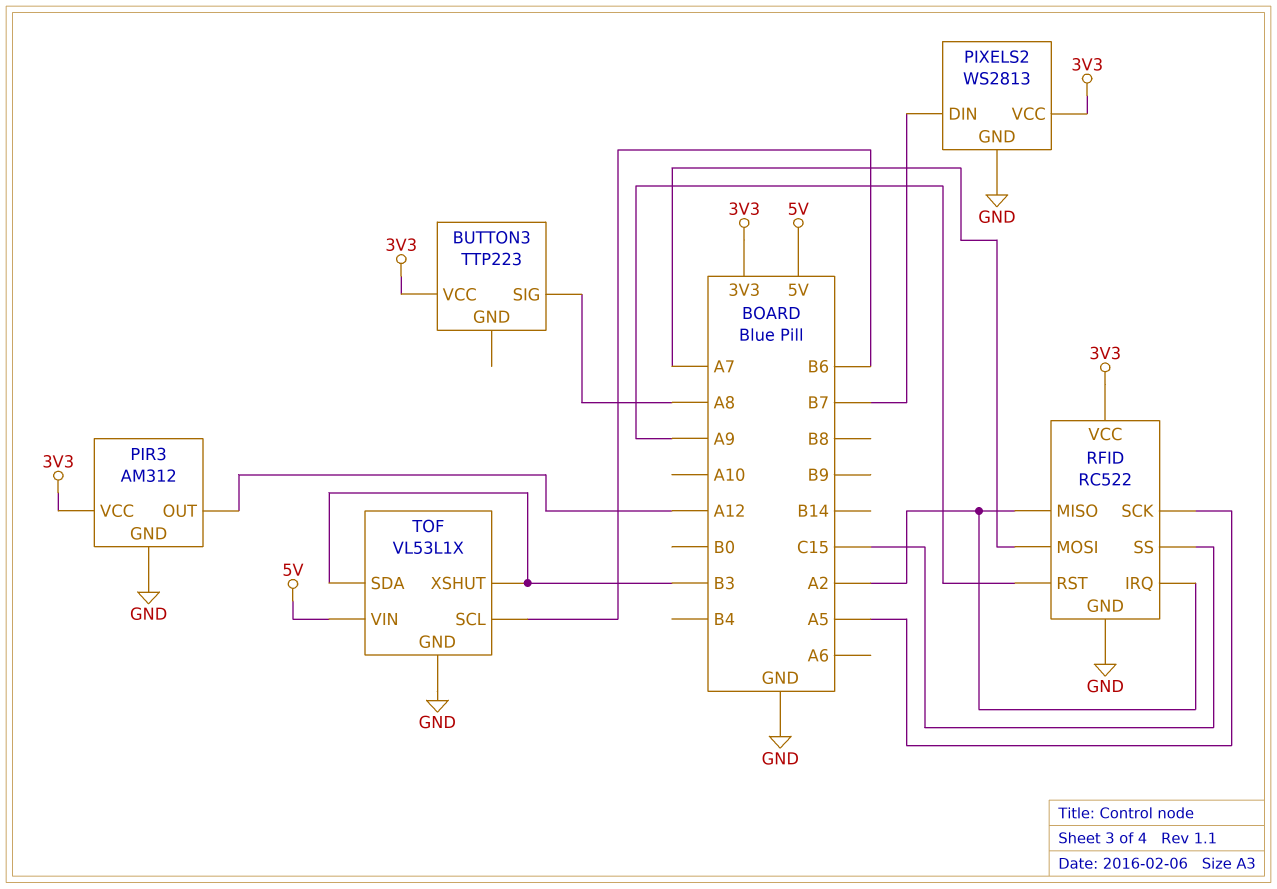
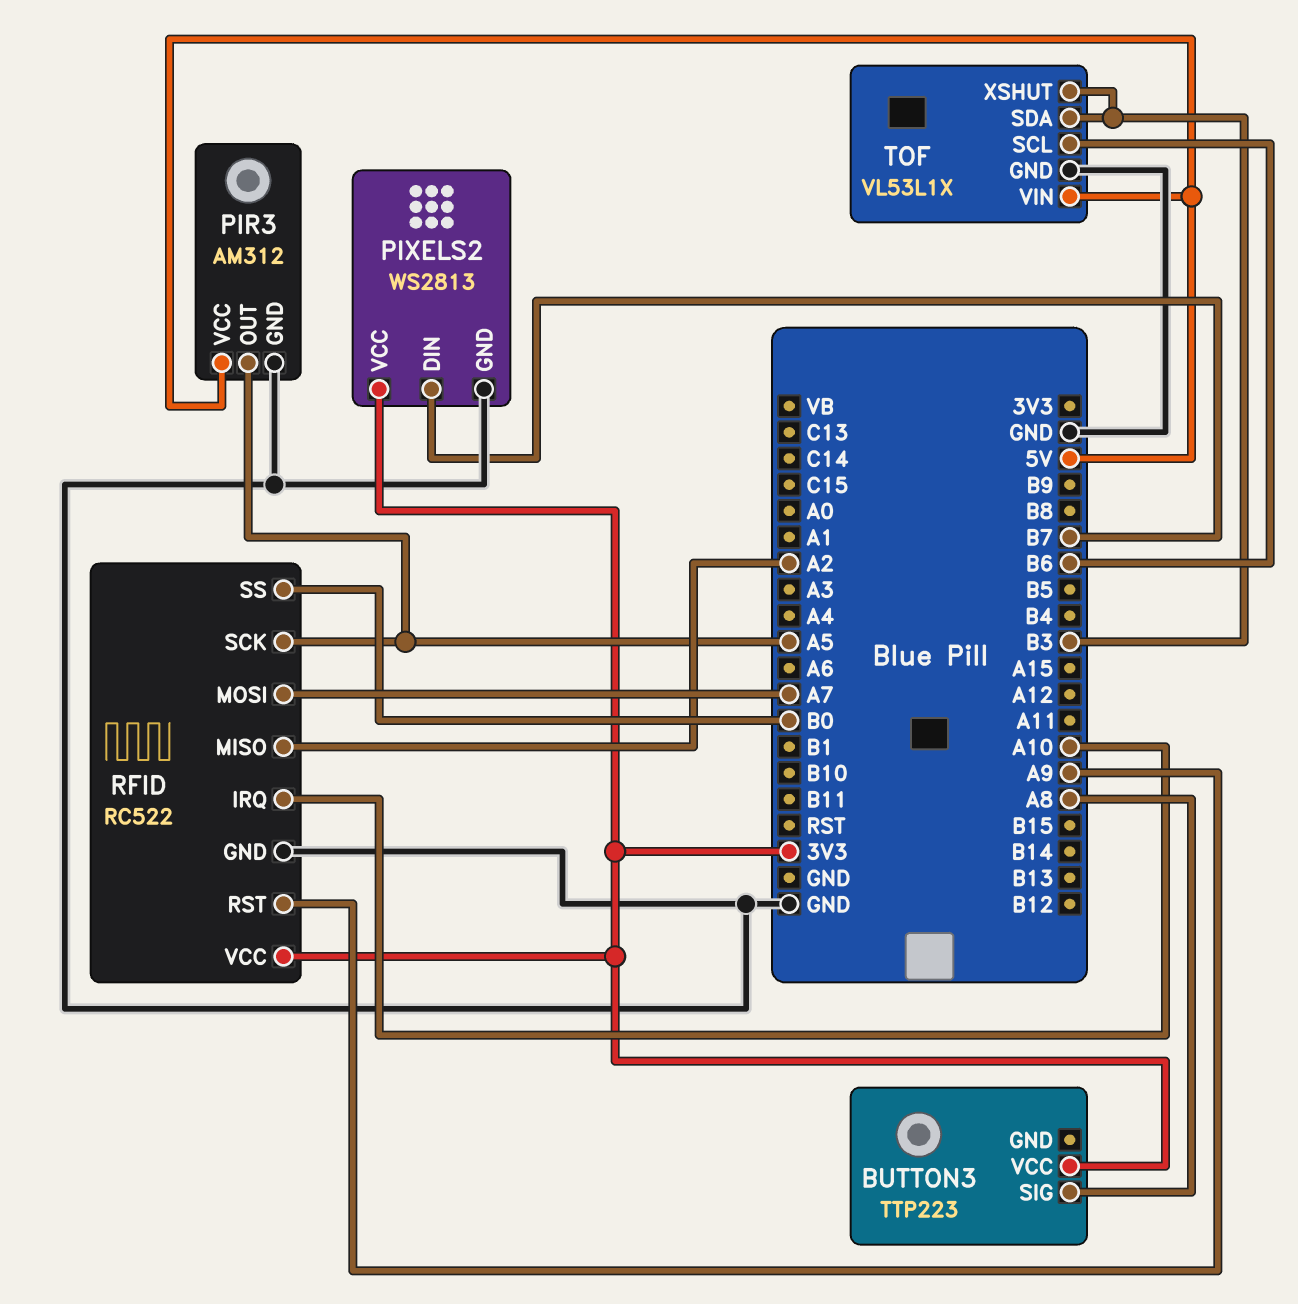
PIR3 pin OUT: A12 -> A5
PIR3 pin VCC: 3V3 -> 5V
RFID pin IRQ: A2 -> A10
RFID pin SS: C15 -> B0

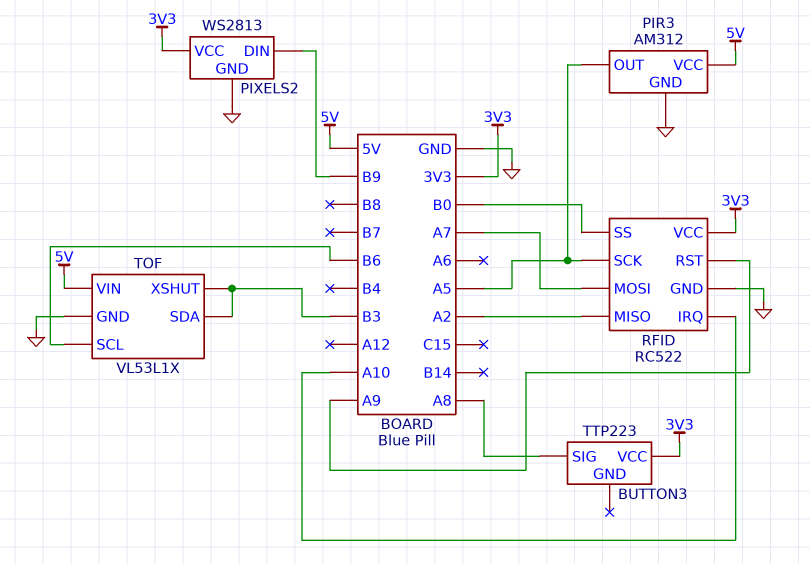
PIXELS2 pin DIN: B7 -> B9

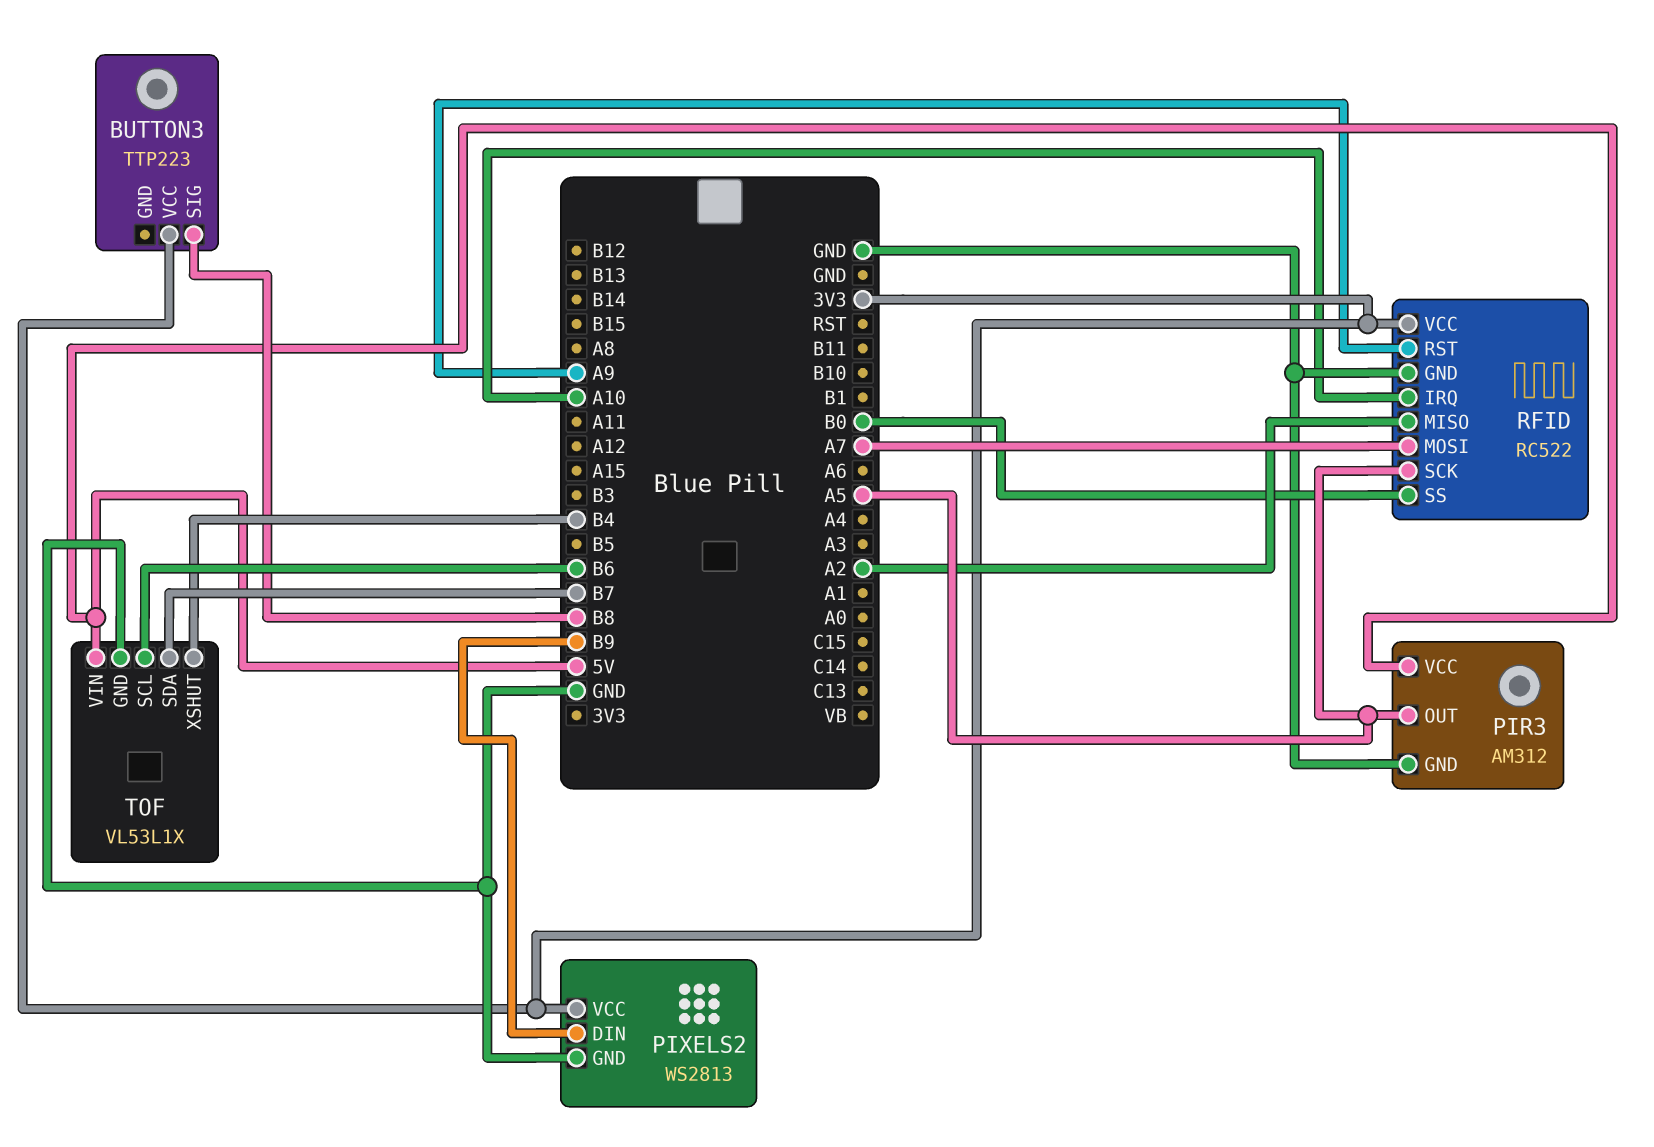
BUTTON3 pin SIG: A8 -> B8
TOF pin SDA: B3 -> B7
TOF pin XSHUT: B3 -> B4

